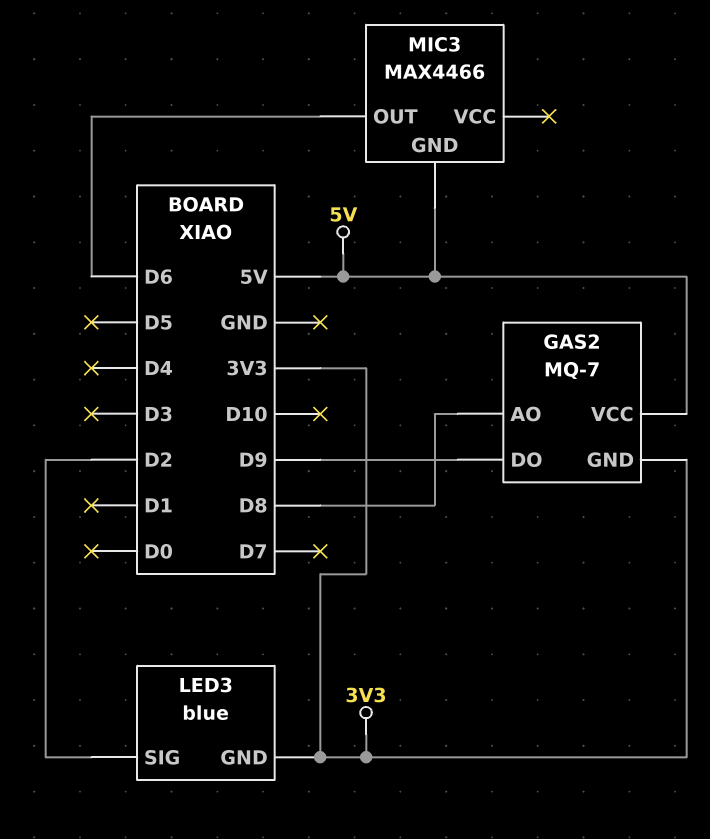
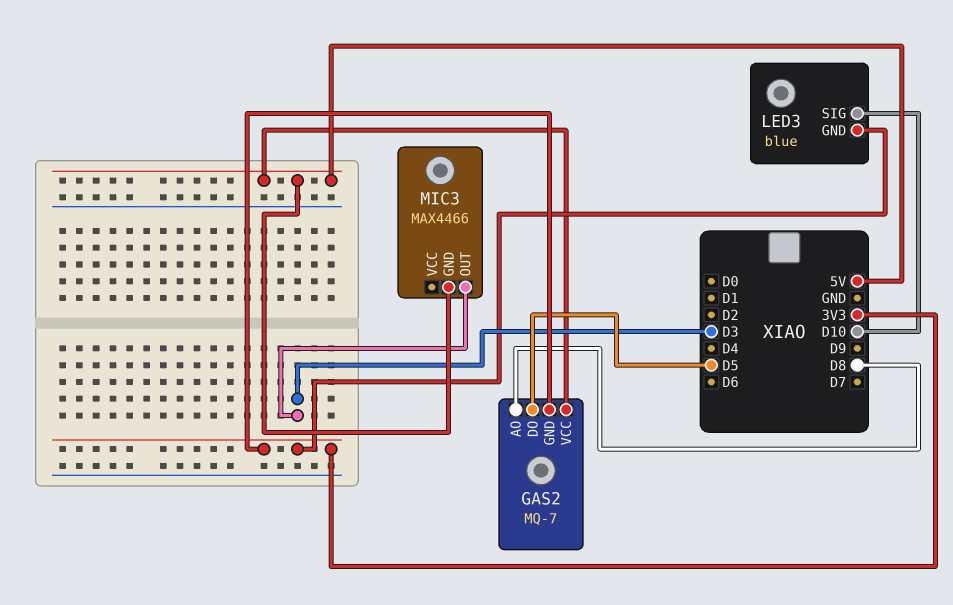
GAS2 pin DO: D9 -> D5
LED3 pin SIG: D2 -> D10
MIC3 pin OUT: D6 -> D3

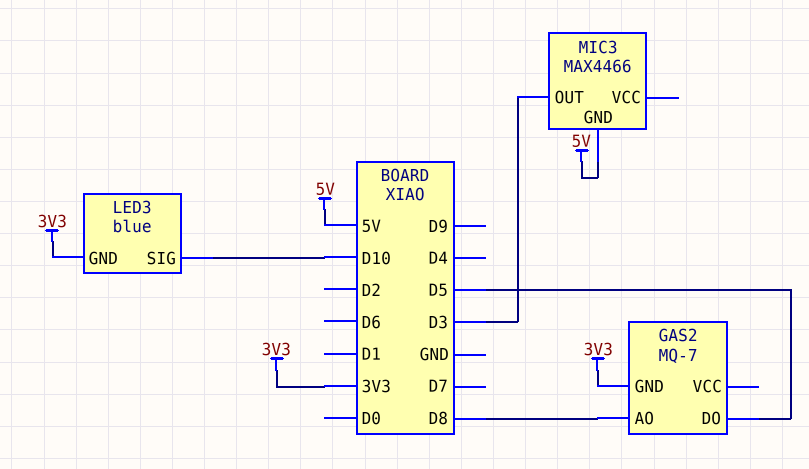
GAS2 pin VCC: 5V -> none

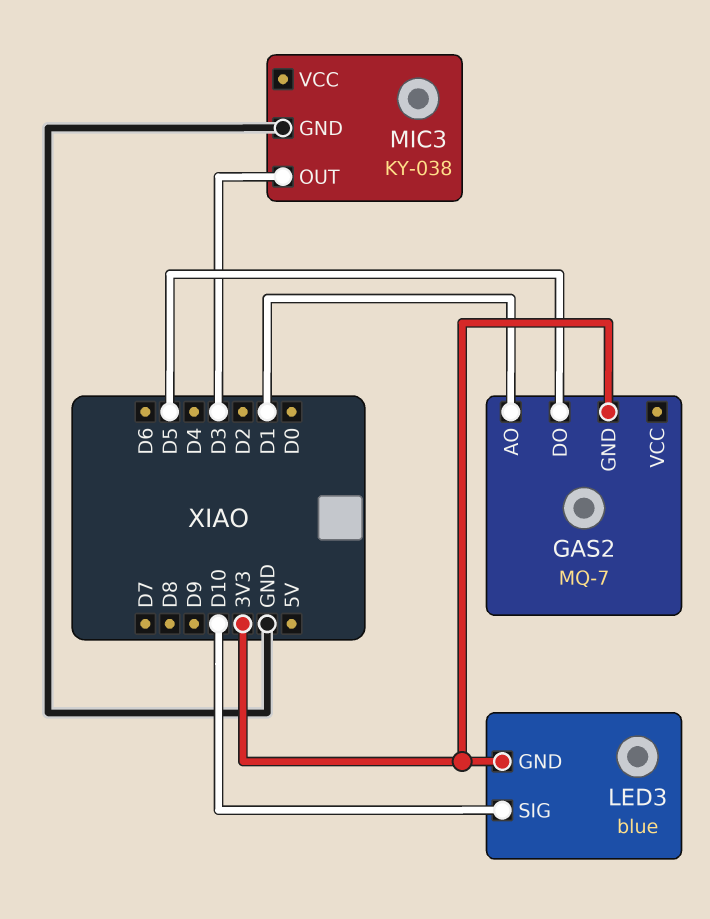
GAS2 pin AO: D8 -> D1
MIC3: MAX4466 -> KY-038
MIC3 pin GND: 5V -> GND

